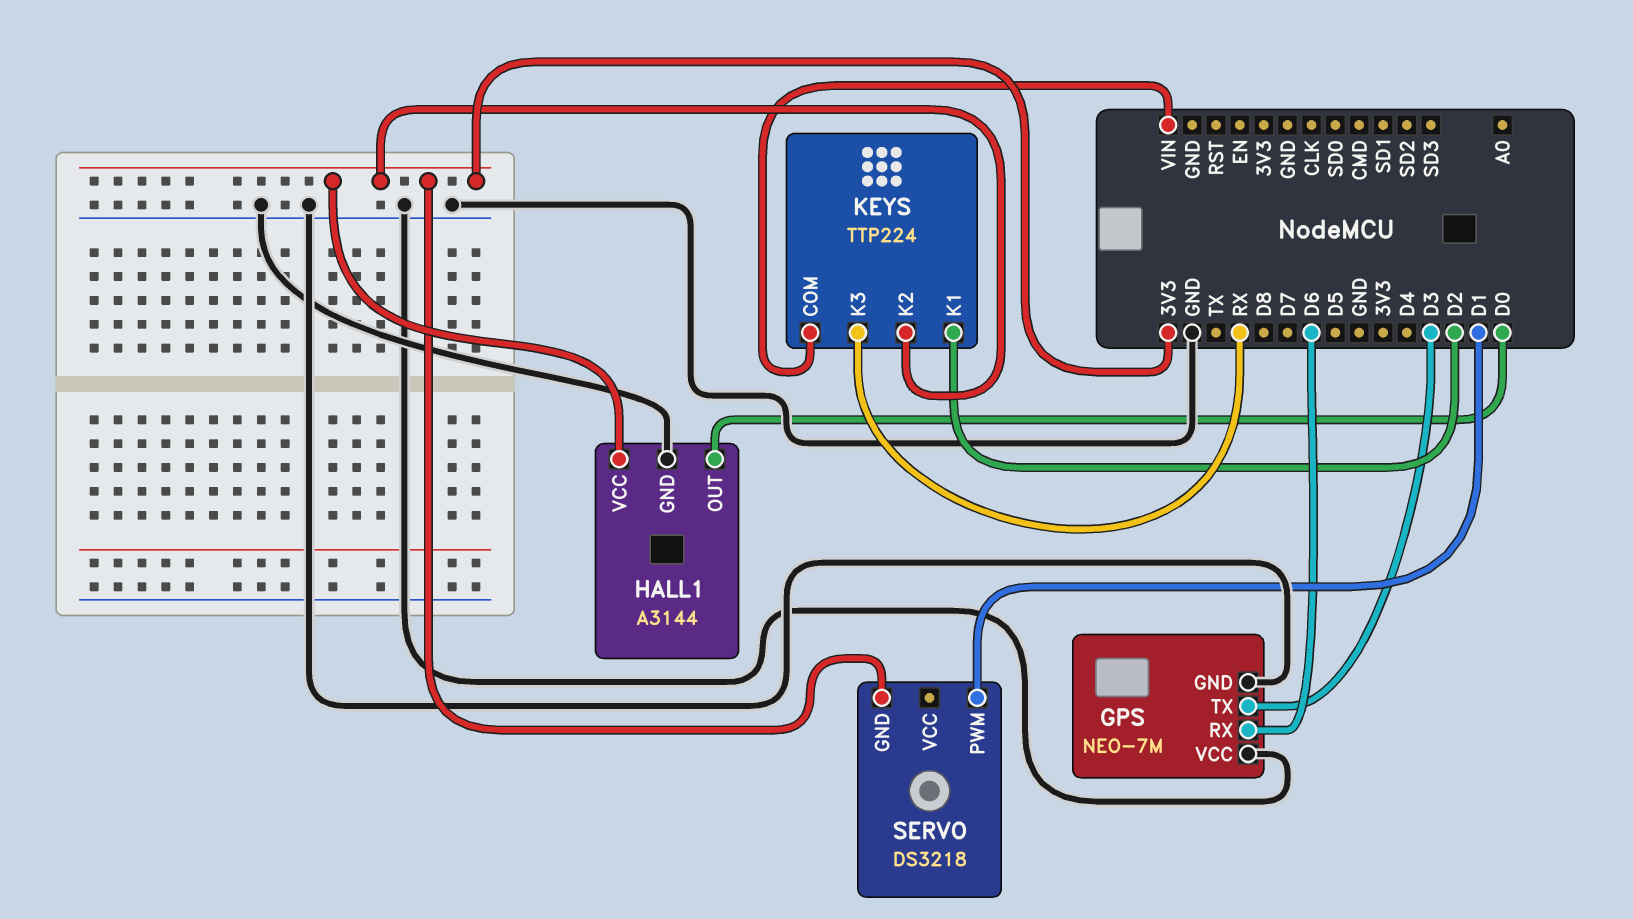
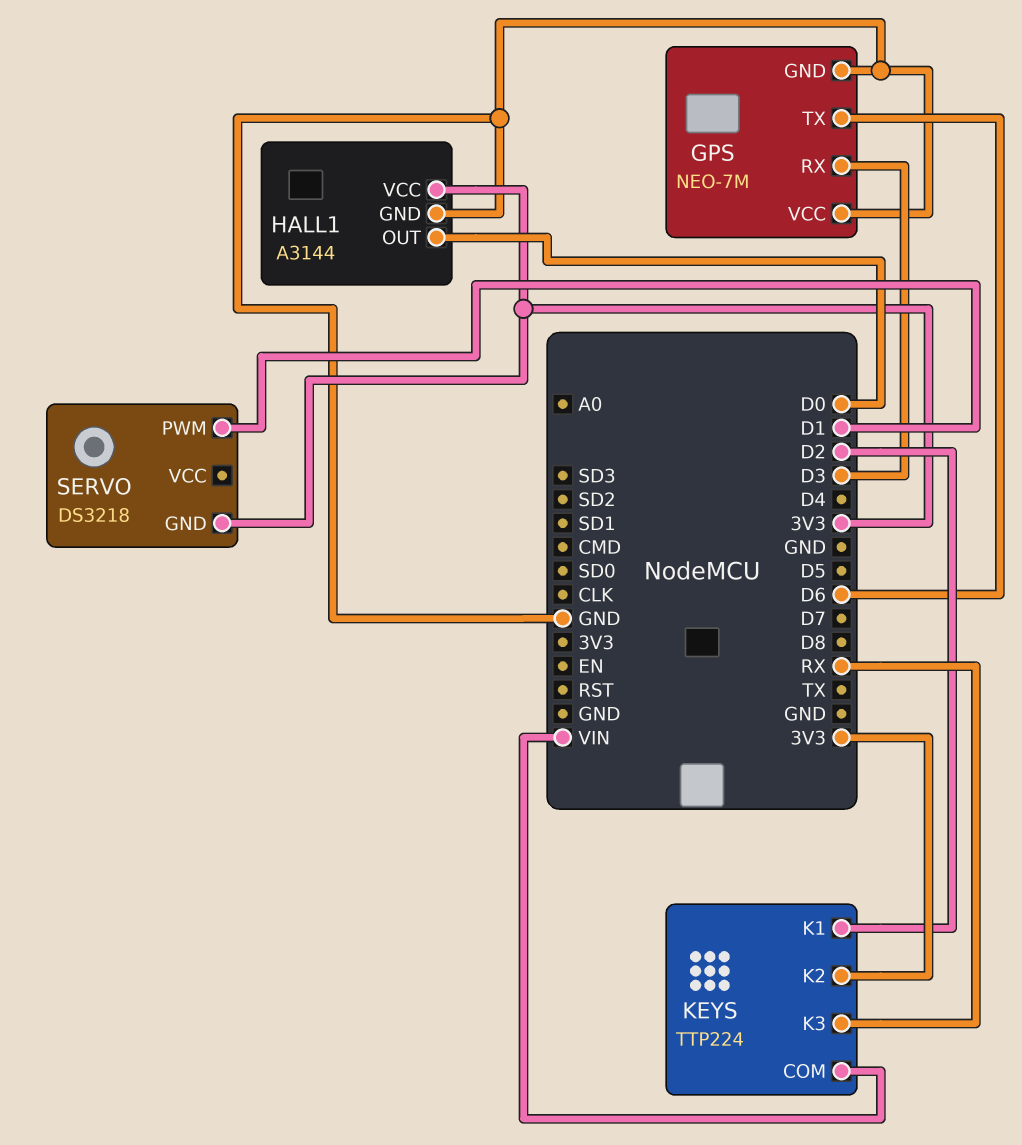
GPS pin RX: D6 -> D3
GPS pin TX: D3 -> D6

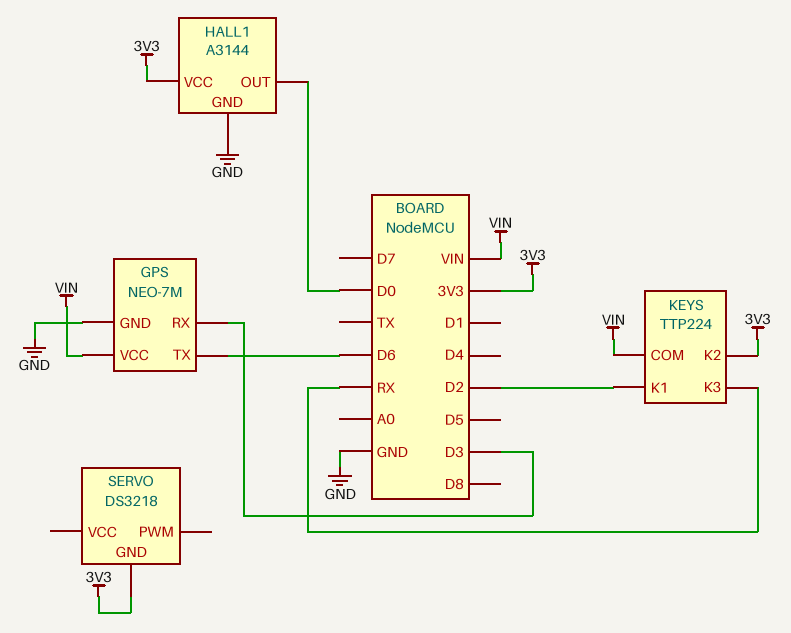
GPS pin VCC: GND -> VIN
SERVO pin PWM: D1 -> none

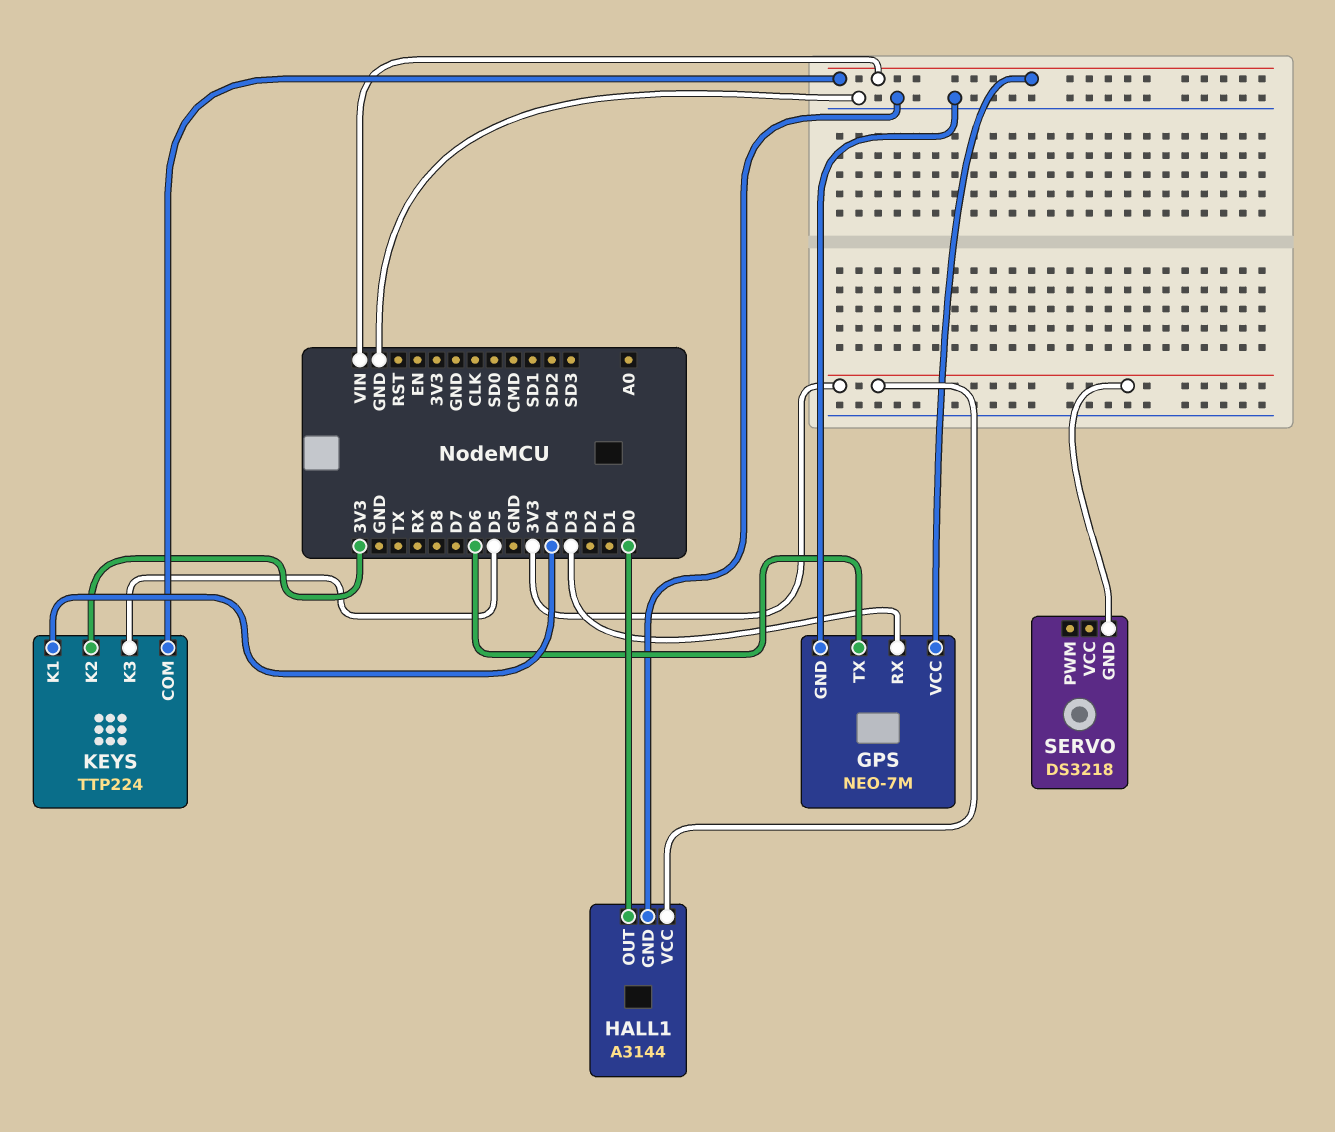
KEYS pin K1: D2 -> D4
KEYS pin K3: RX -> D5

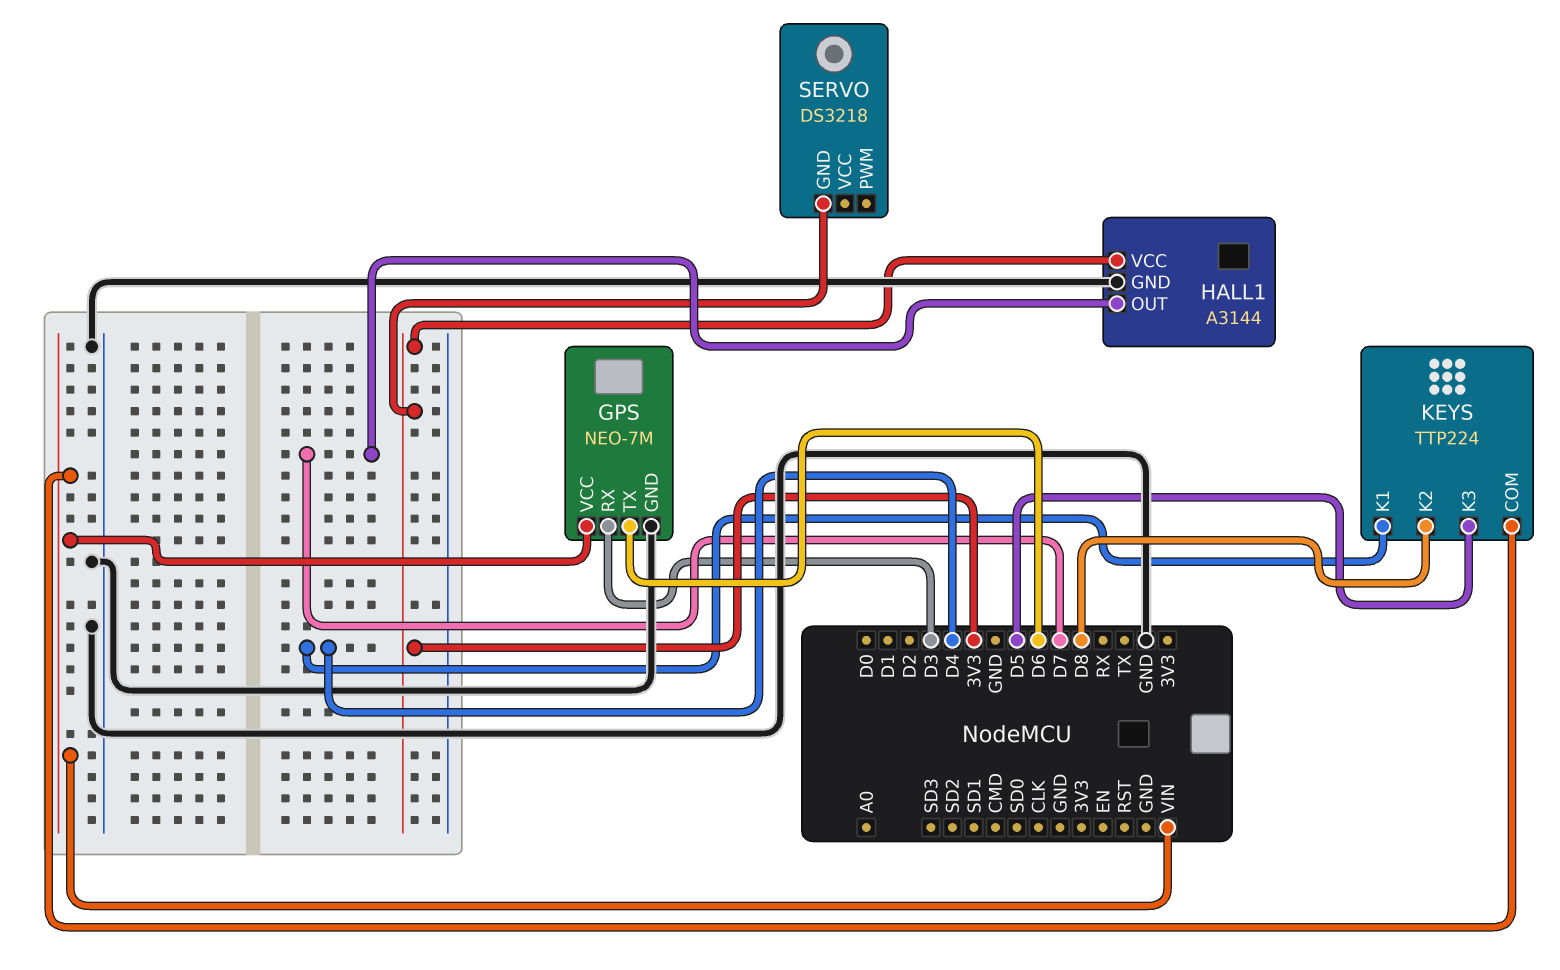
HALL1 pin OUT: D0 -> D7
KEYS pin K2: 3V3 -> D8

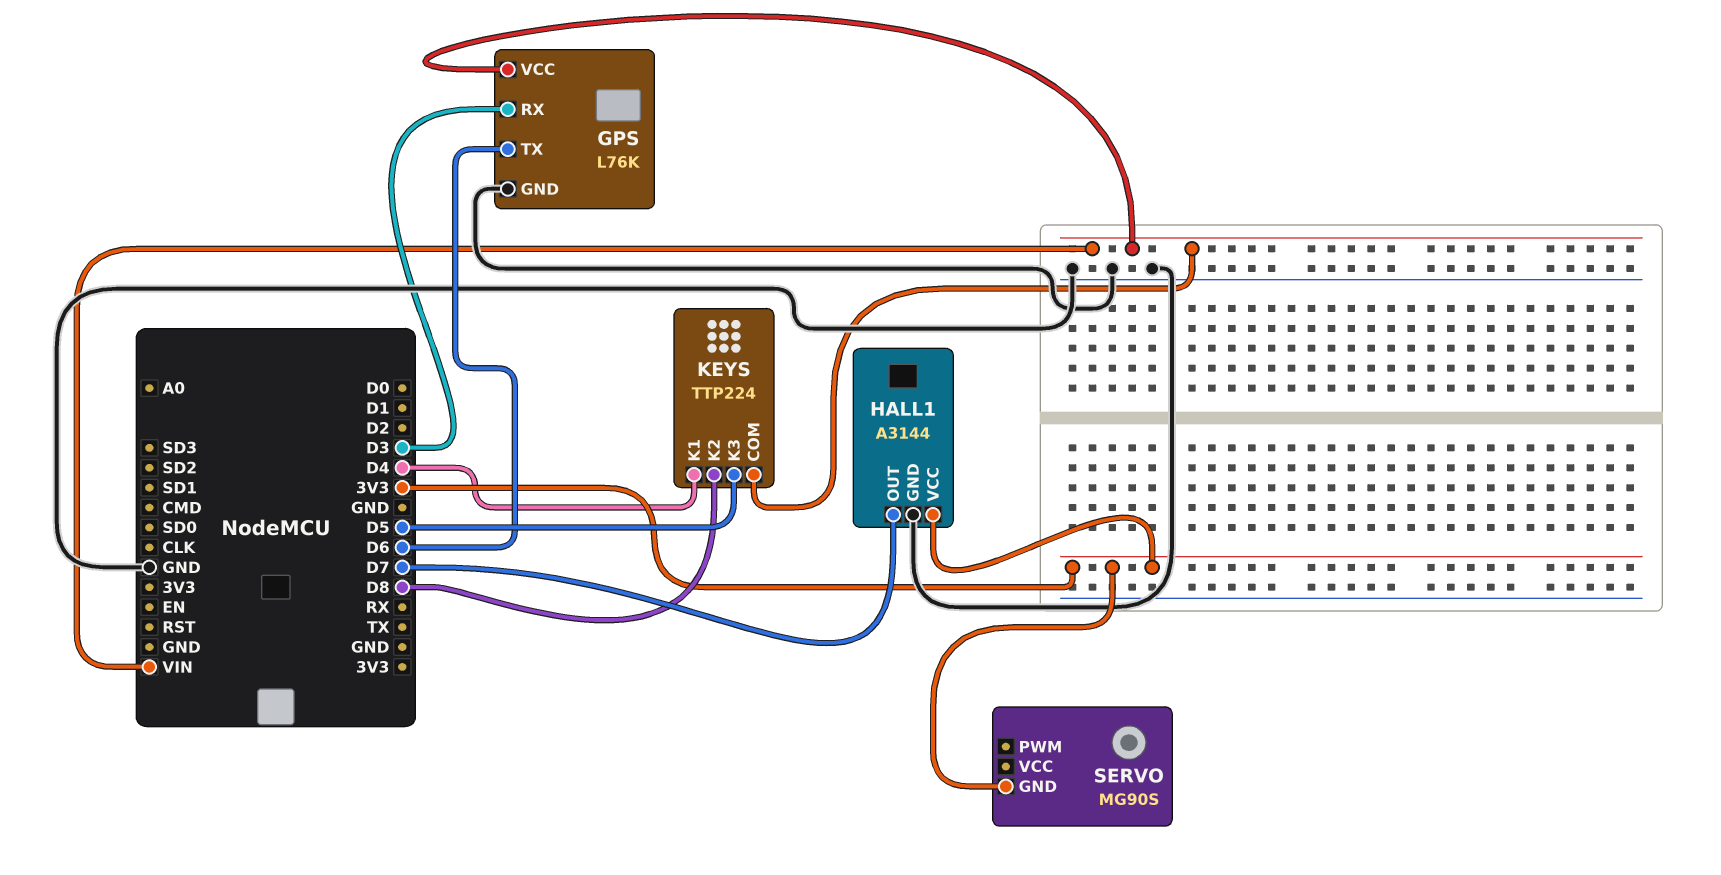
GPS: NEO-7M -> L76K
SERVO: DS3218 -> MG90S

